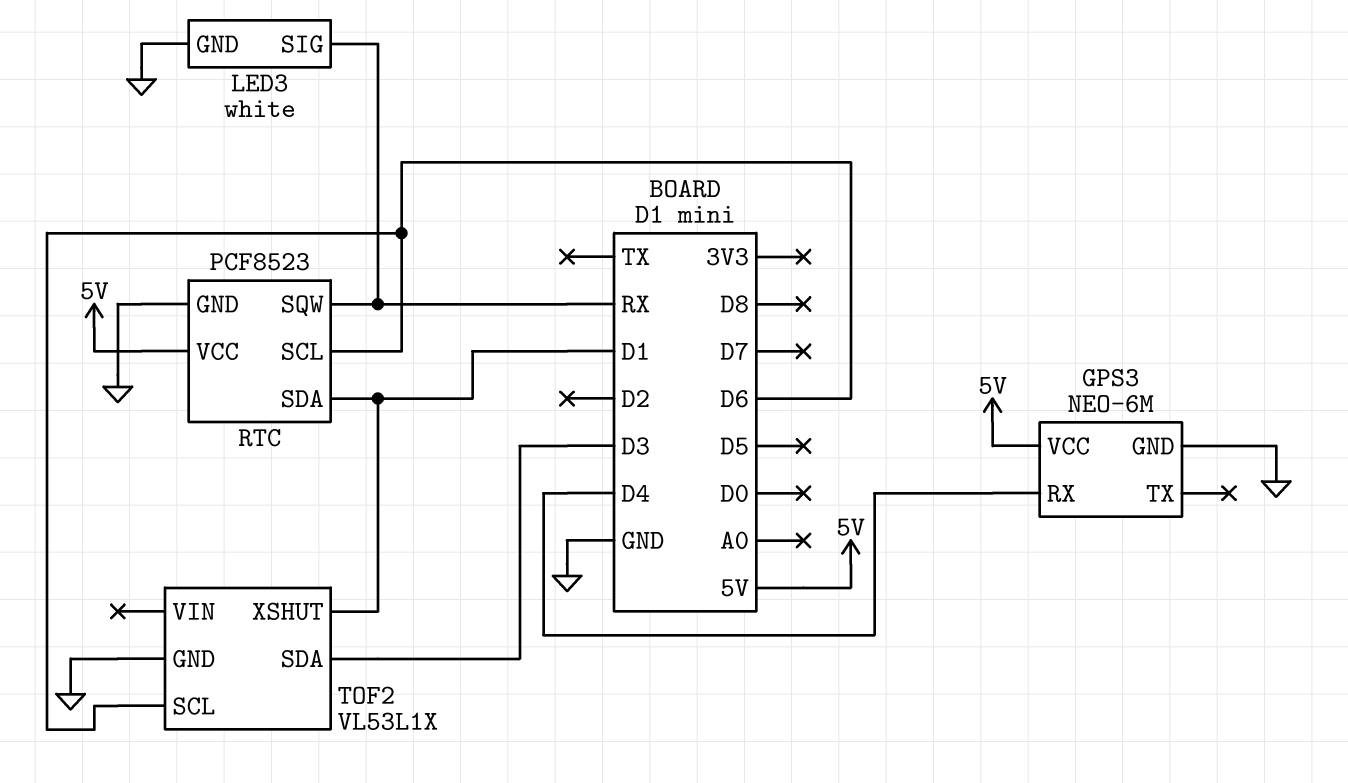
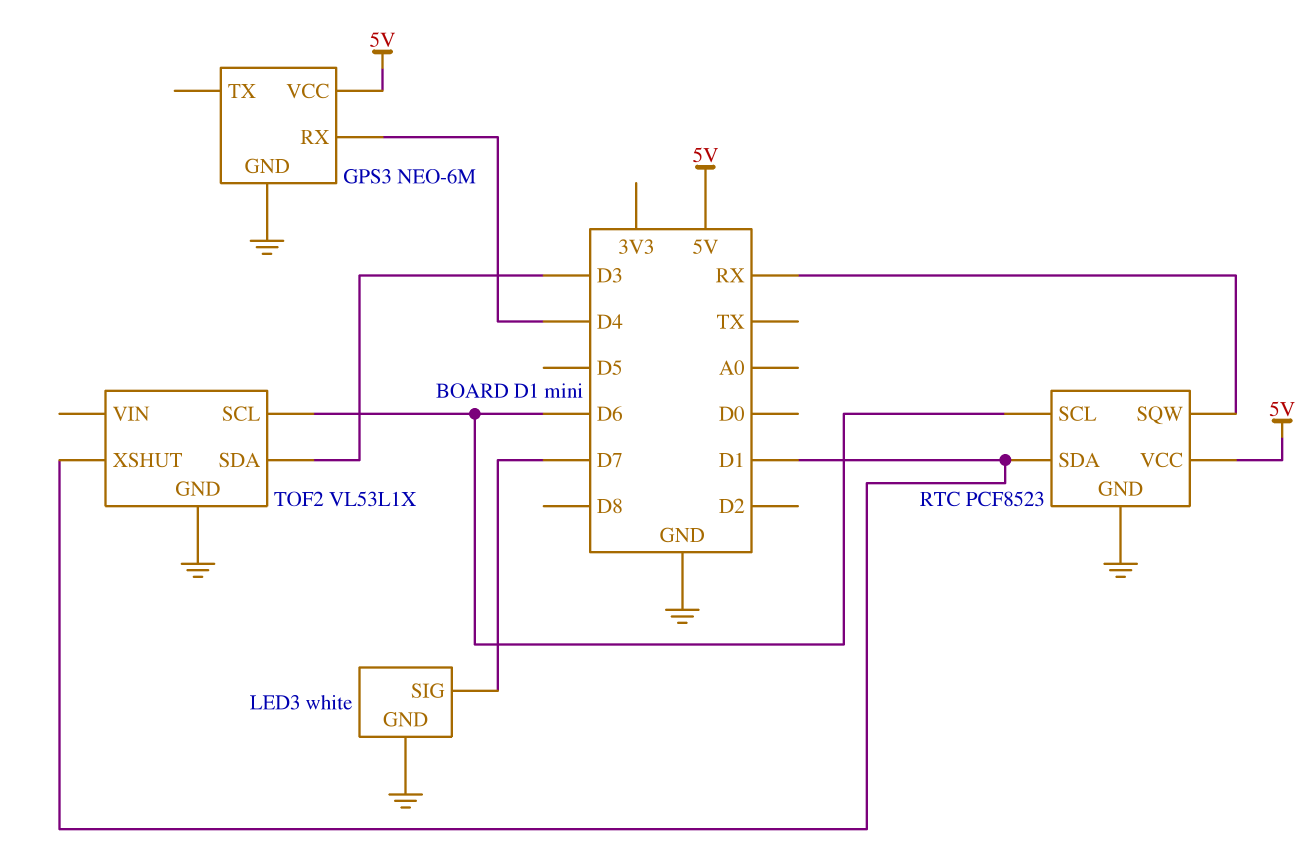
LED3 pin SIG: RX -> D7

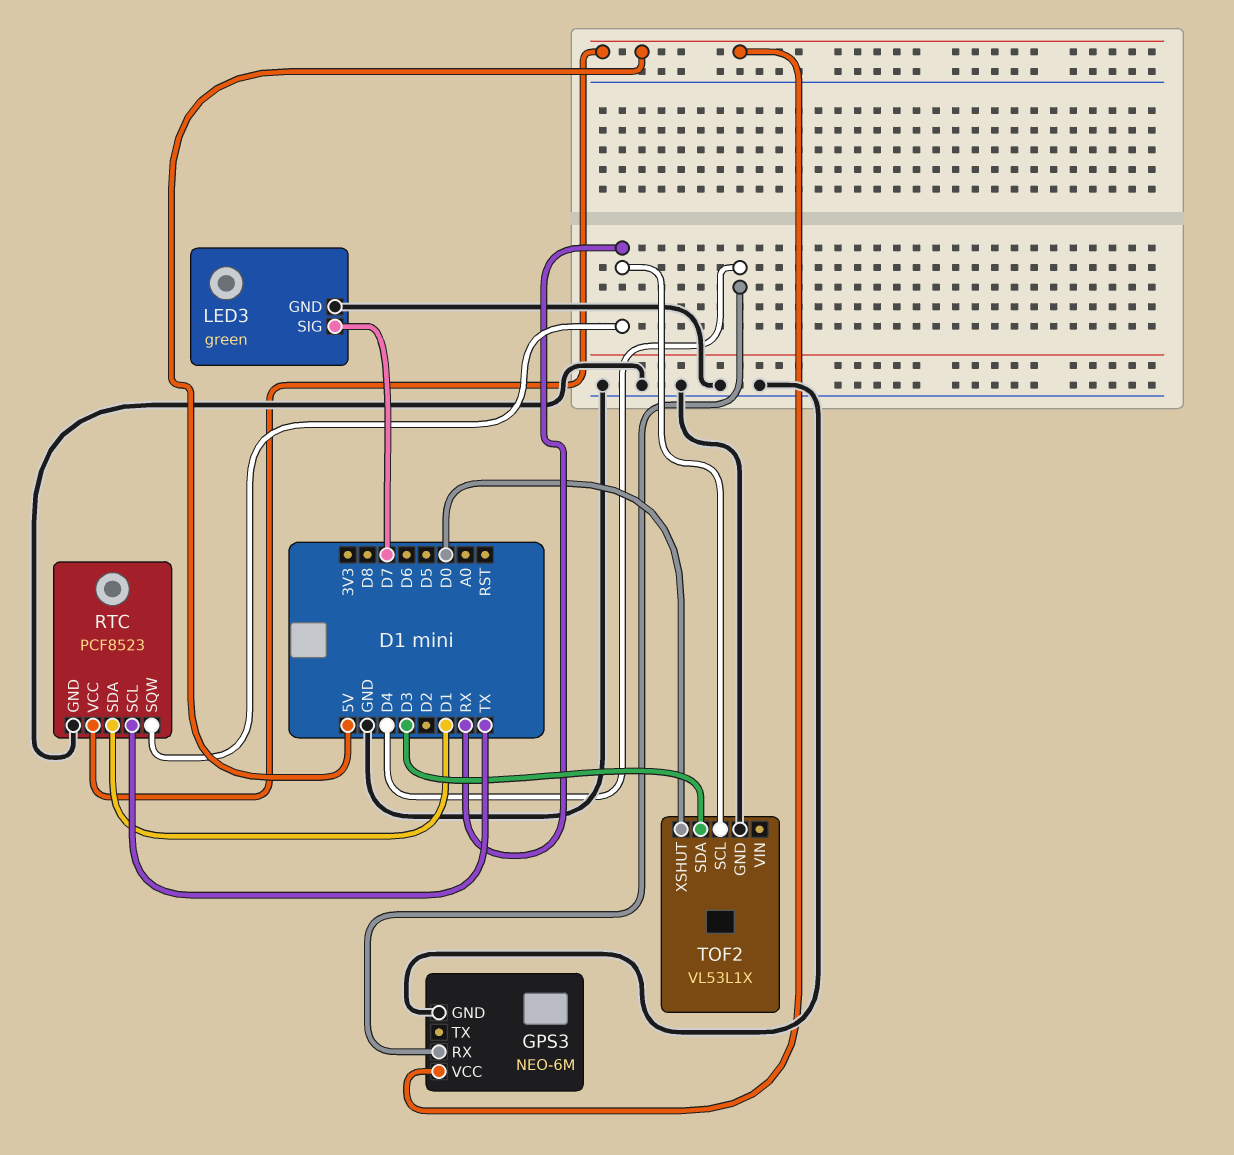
LED3: white -> green
RTC pin SCL: D6 -> TX
TOF2 pin SCL: D6 -> RX
TOF2 pin XSHUT: D1 -> D0

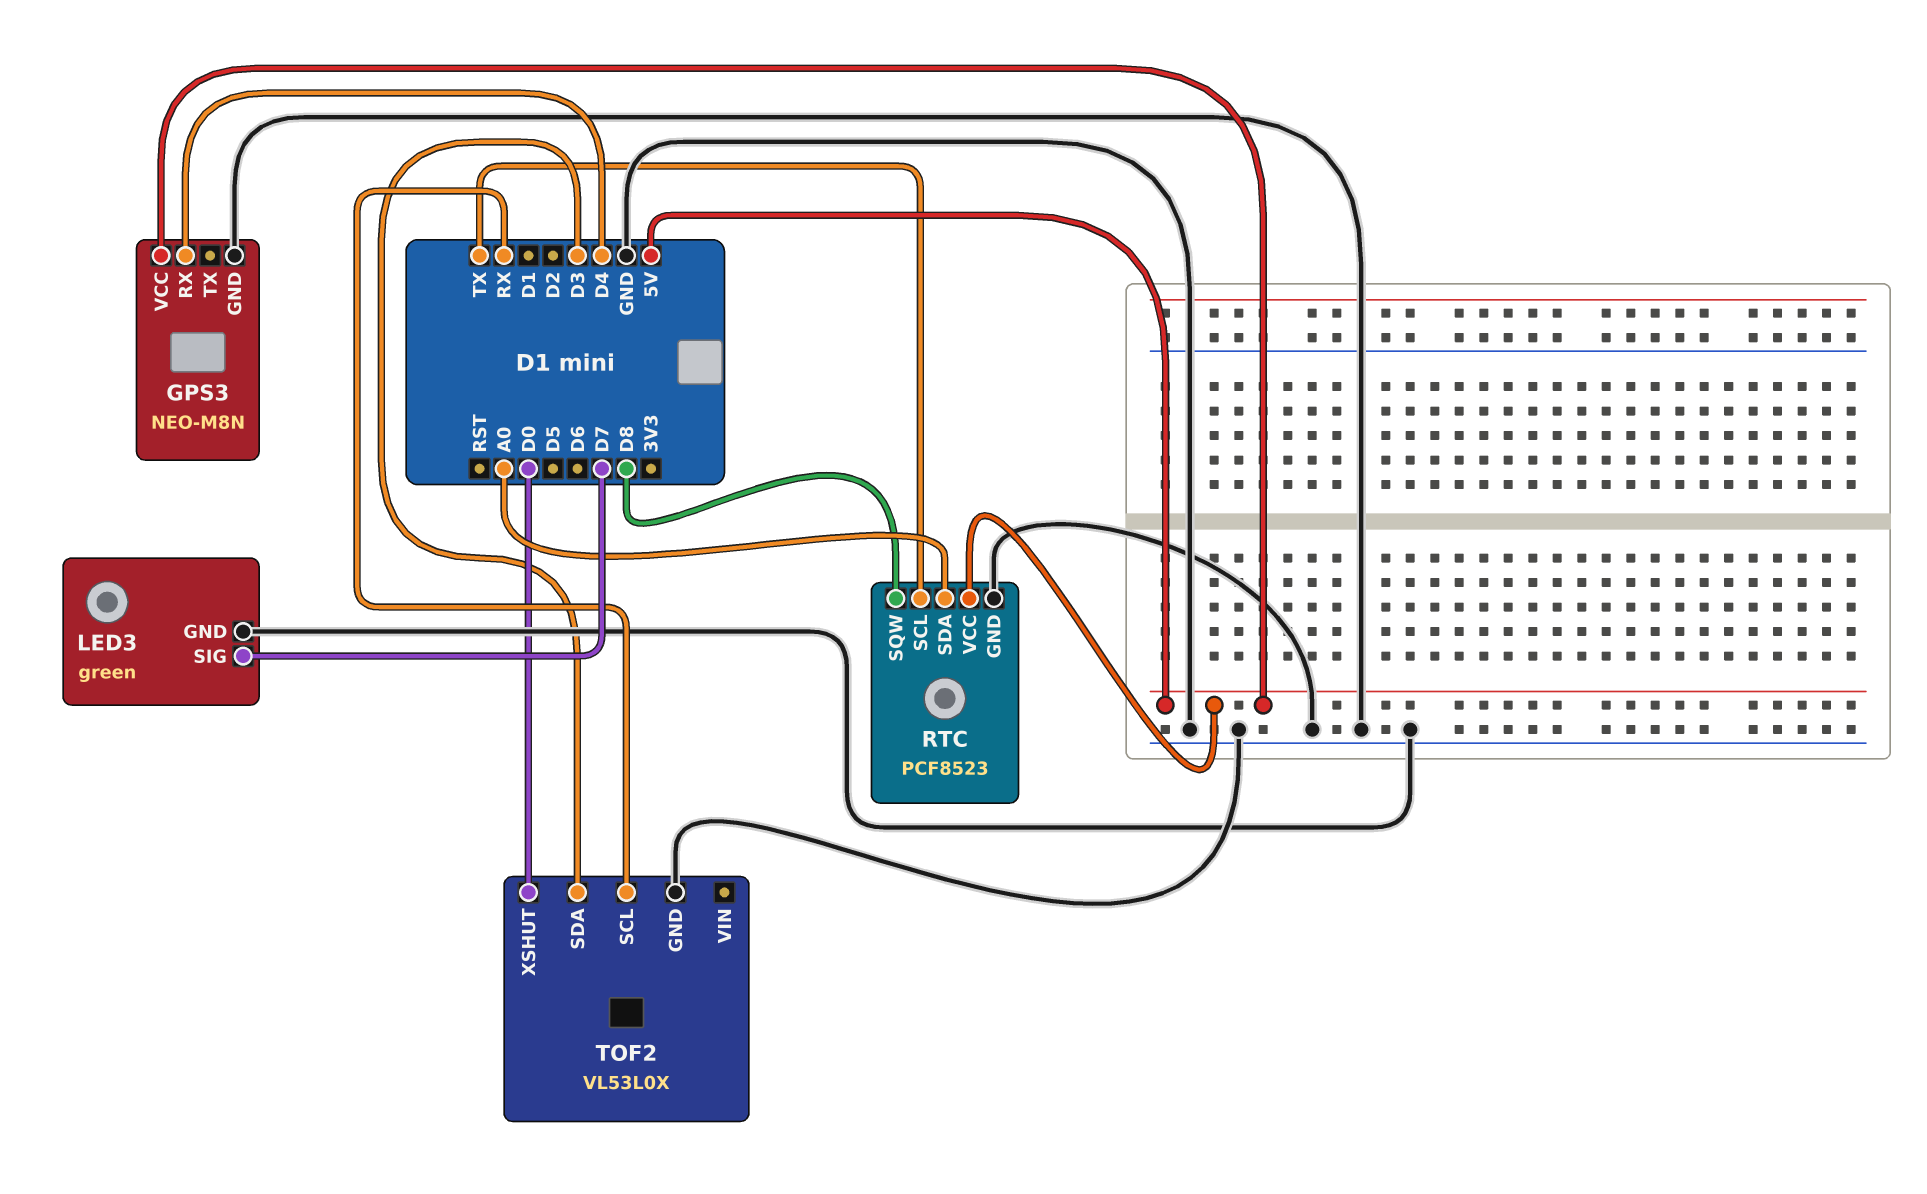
GPS3: NEO-6M -> NEO-M8N
RTC pin SDA: D1 -> A0
RTC pin SQW: RX -> D8
TOF2: VL53L1X -> VL53L0X

